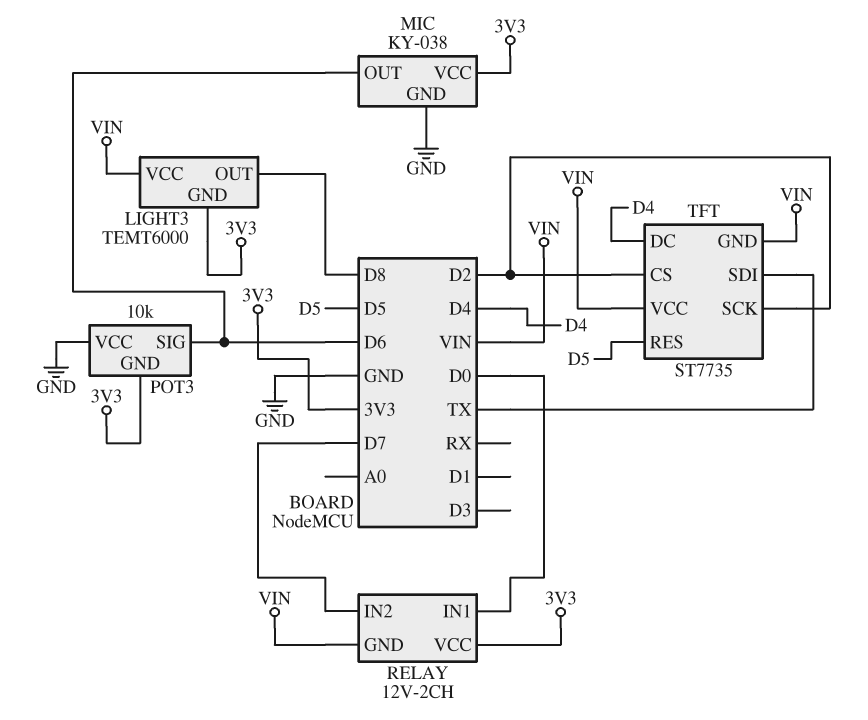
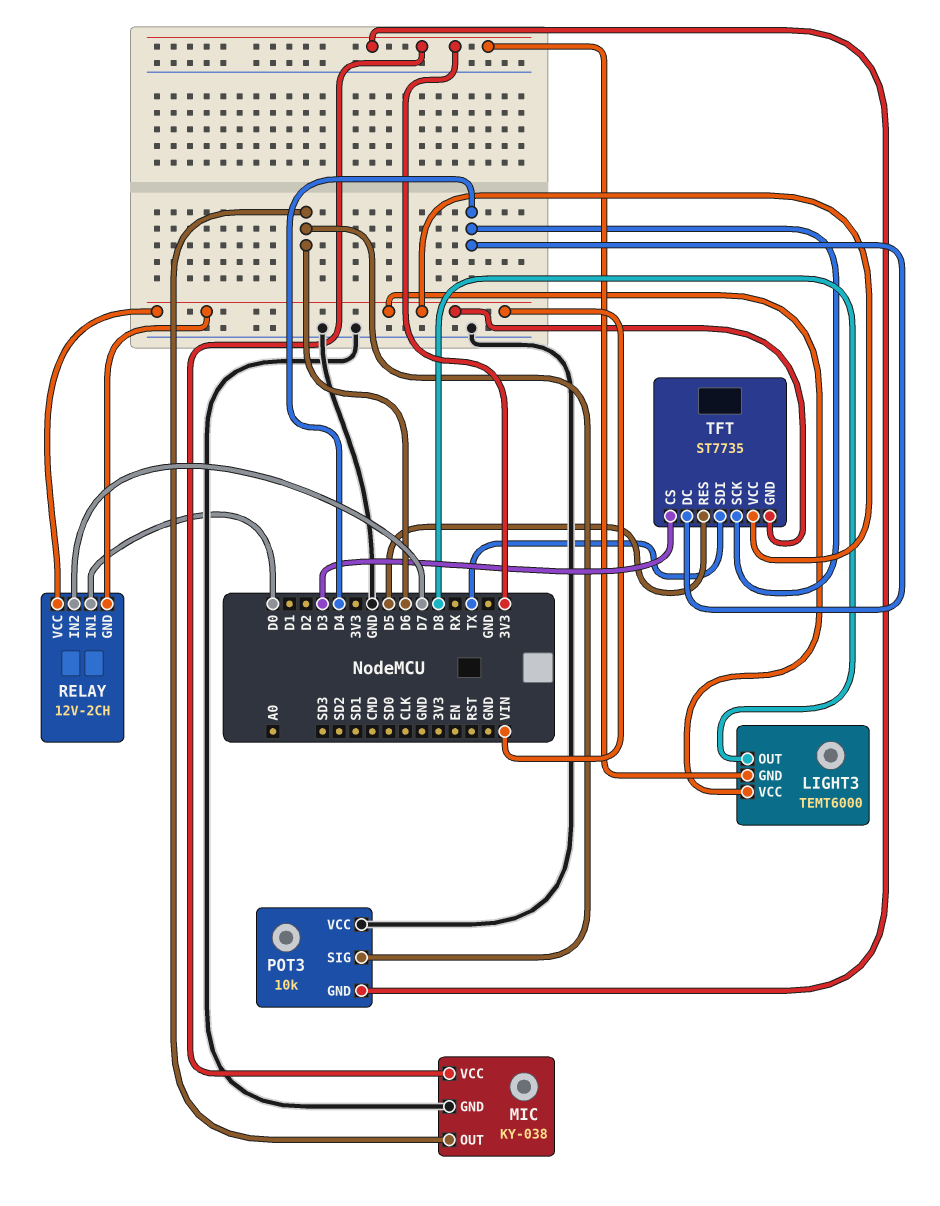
RELAY pin VCC: 3V3 -> VIN
TFT pin CS: D2 -> D3
TFT pin SCK: D2 -> D4

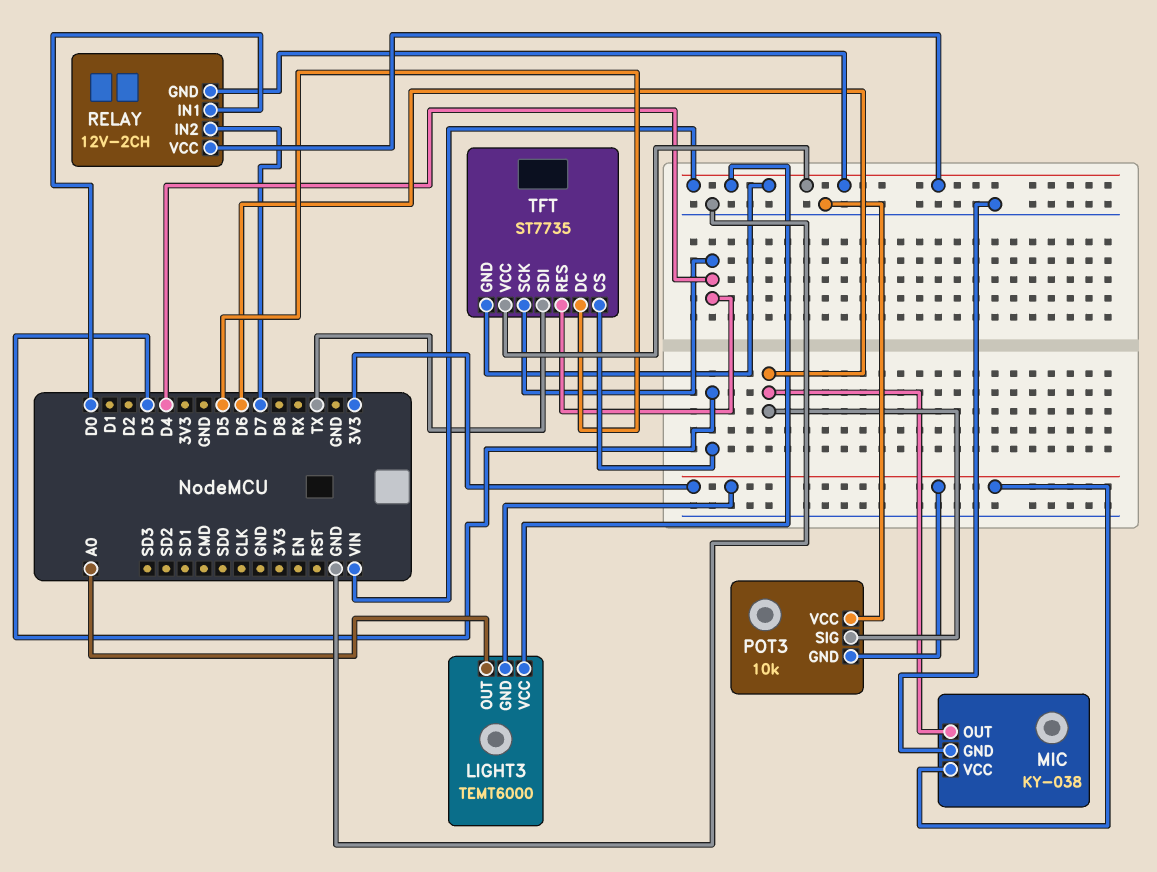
LIGHT3 pin OUT: D8 -> A0
TFT pin DC: D4 -> D5
TFT pin RES: D5 -> D4

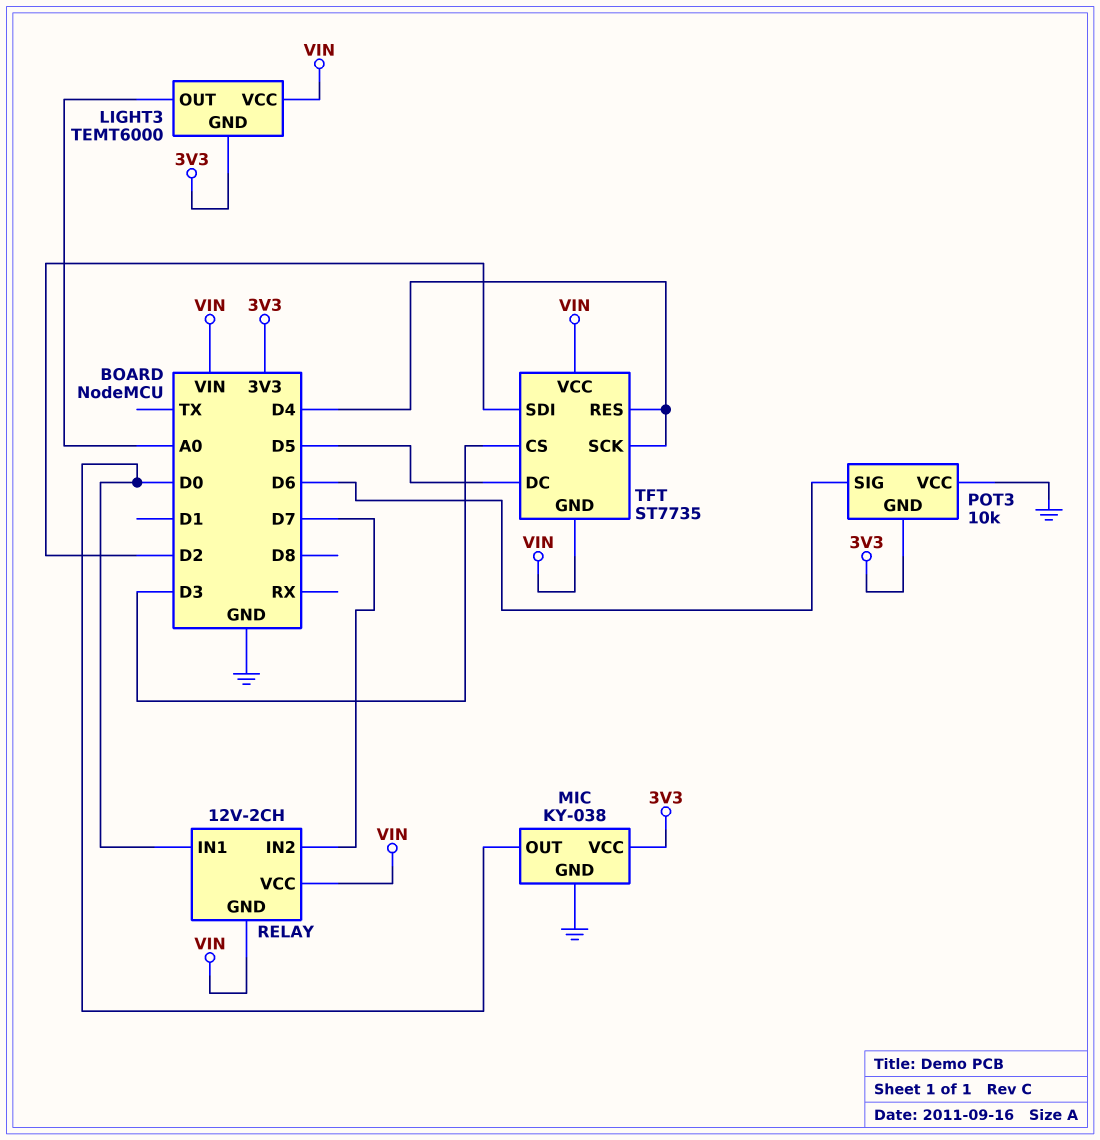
MIC pin OUT: D6 -> D0
TFT pin SDI: TX -> D2

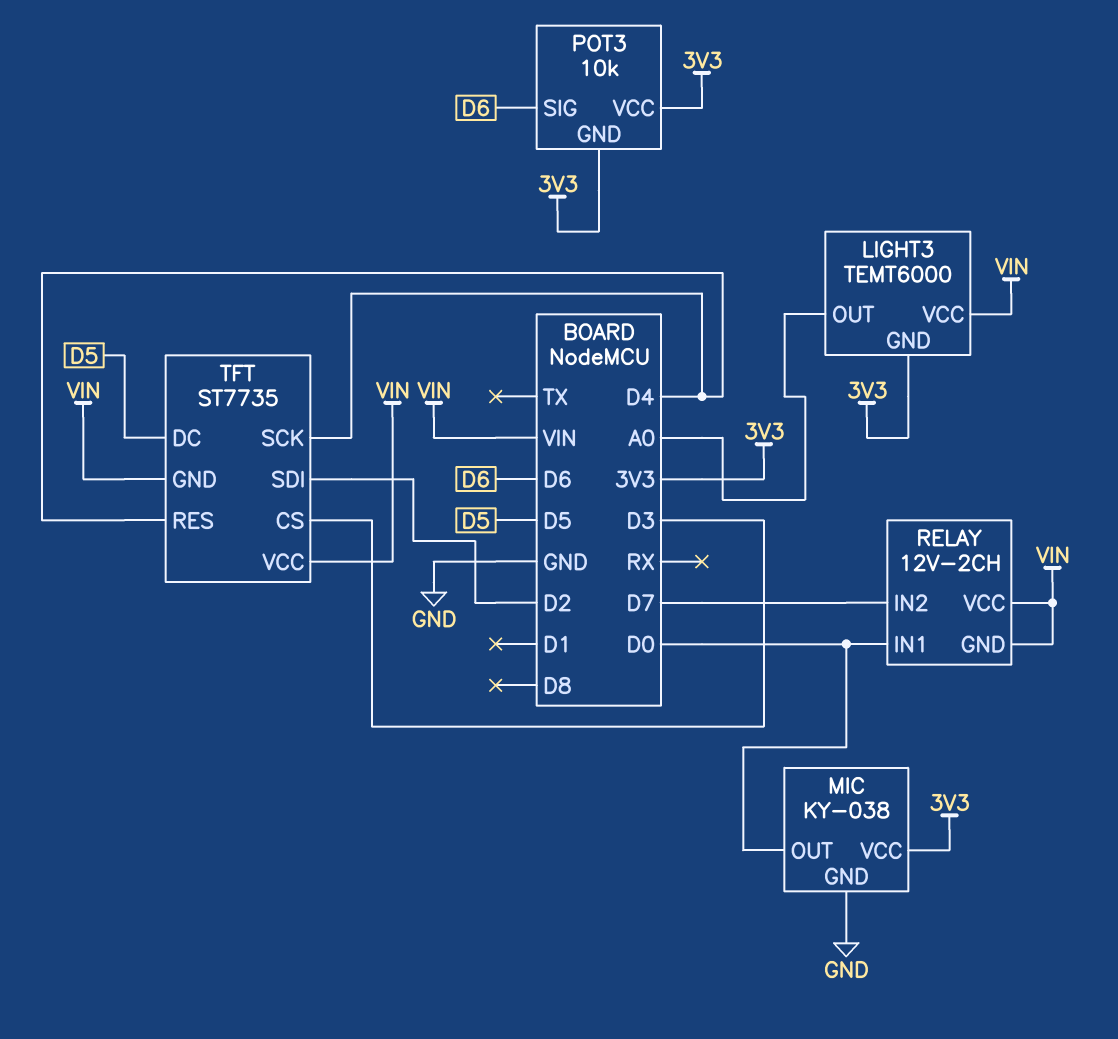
POT3 pin VCC: GND -> 3V3

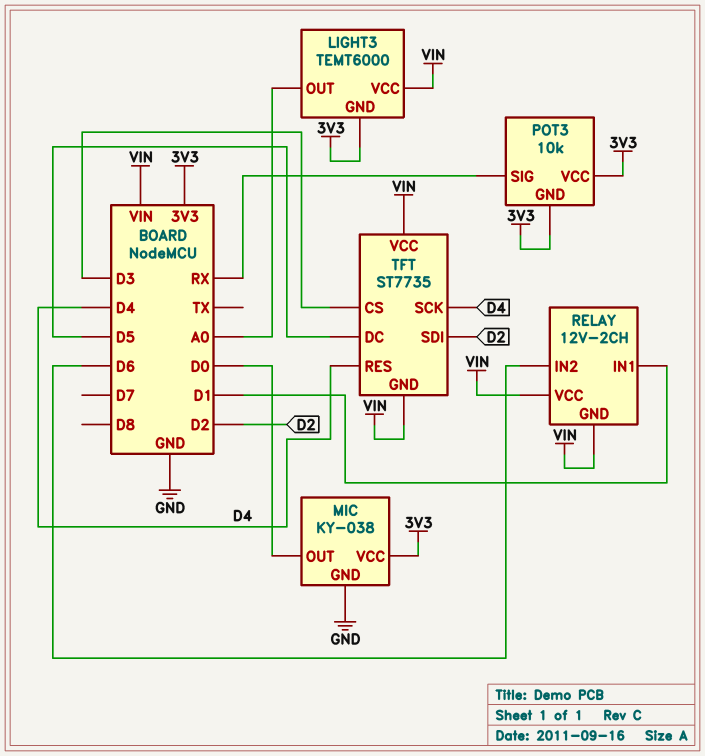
POT3 pin SIG: D6 -> RX
RELAY pin IN1: D0 -> D1
RELAY pin IN2: D7 -> D6

